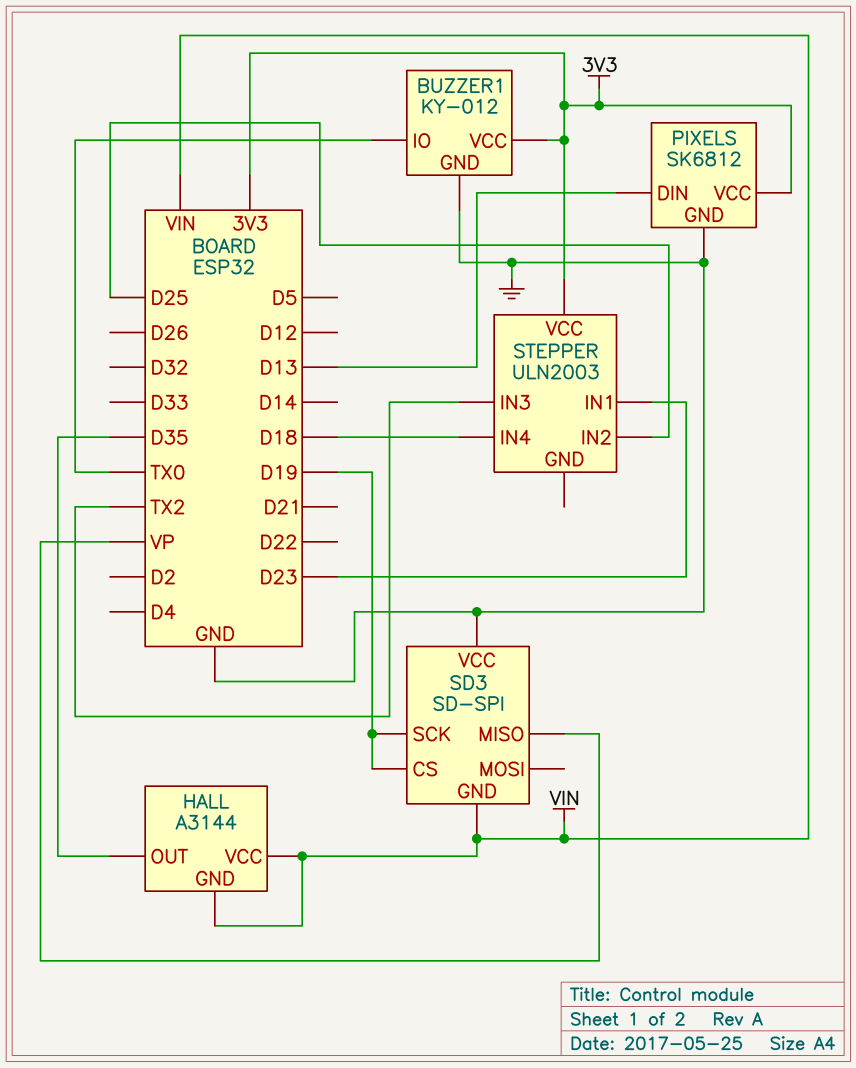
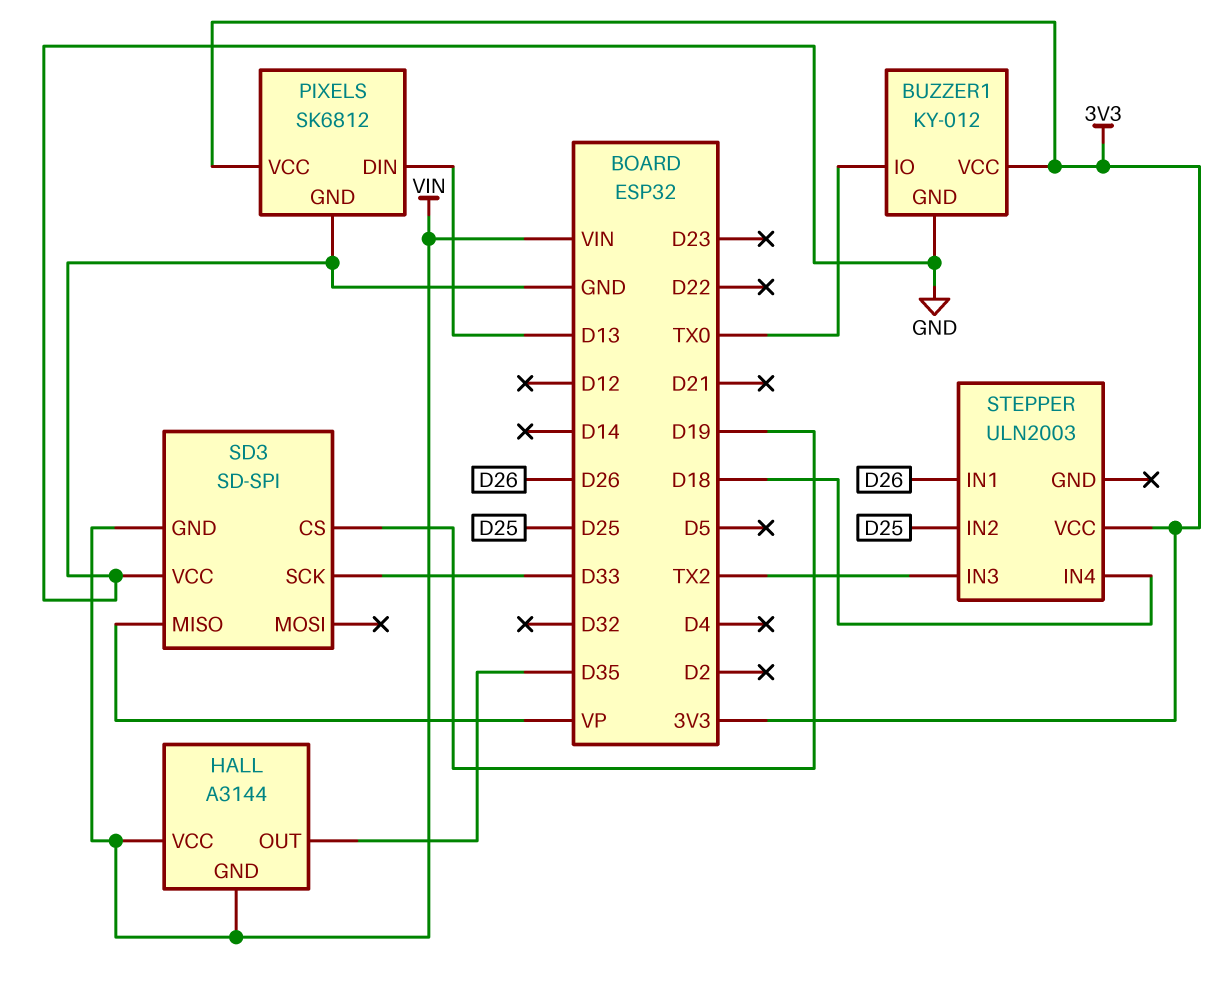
SD3 pin SCK: D19 -> D33
STEPPER pin IN1: D23 -> D26

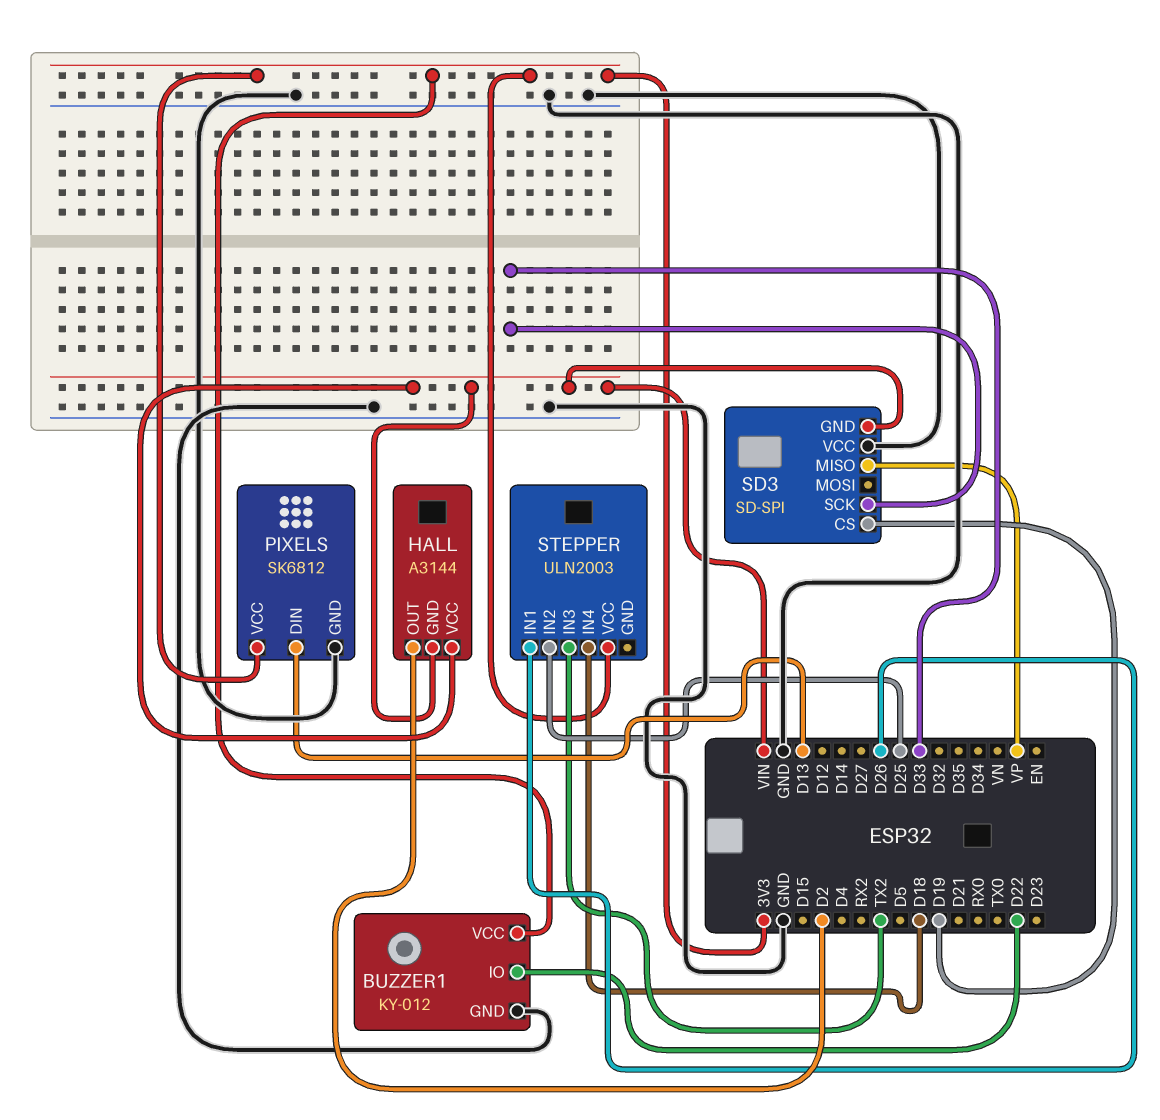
BUZZER1 pin IO: TX0 -> D22
HALL pin OUT: D35 -> D2

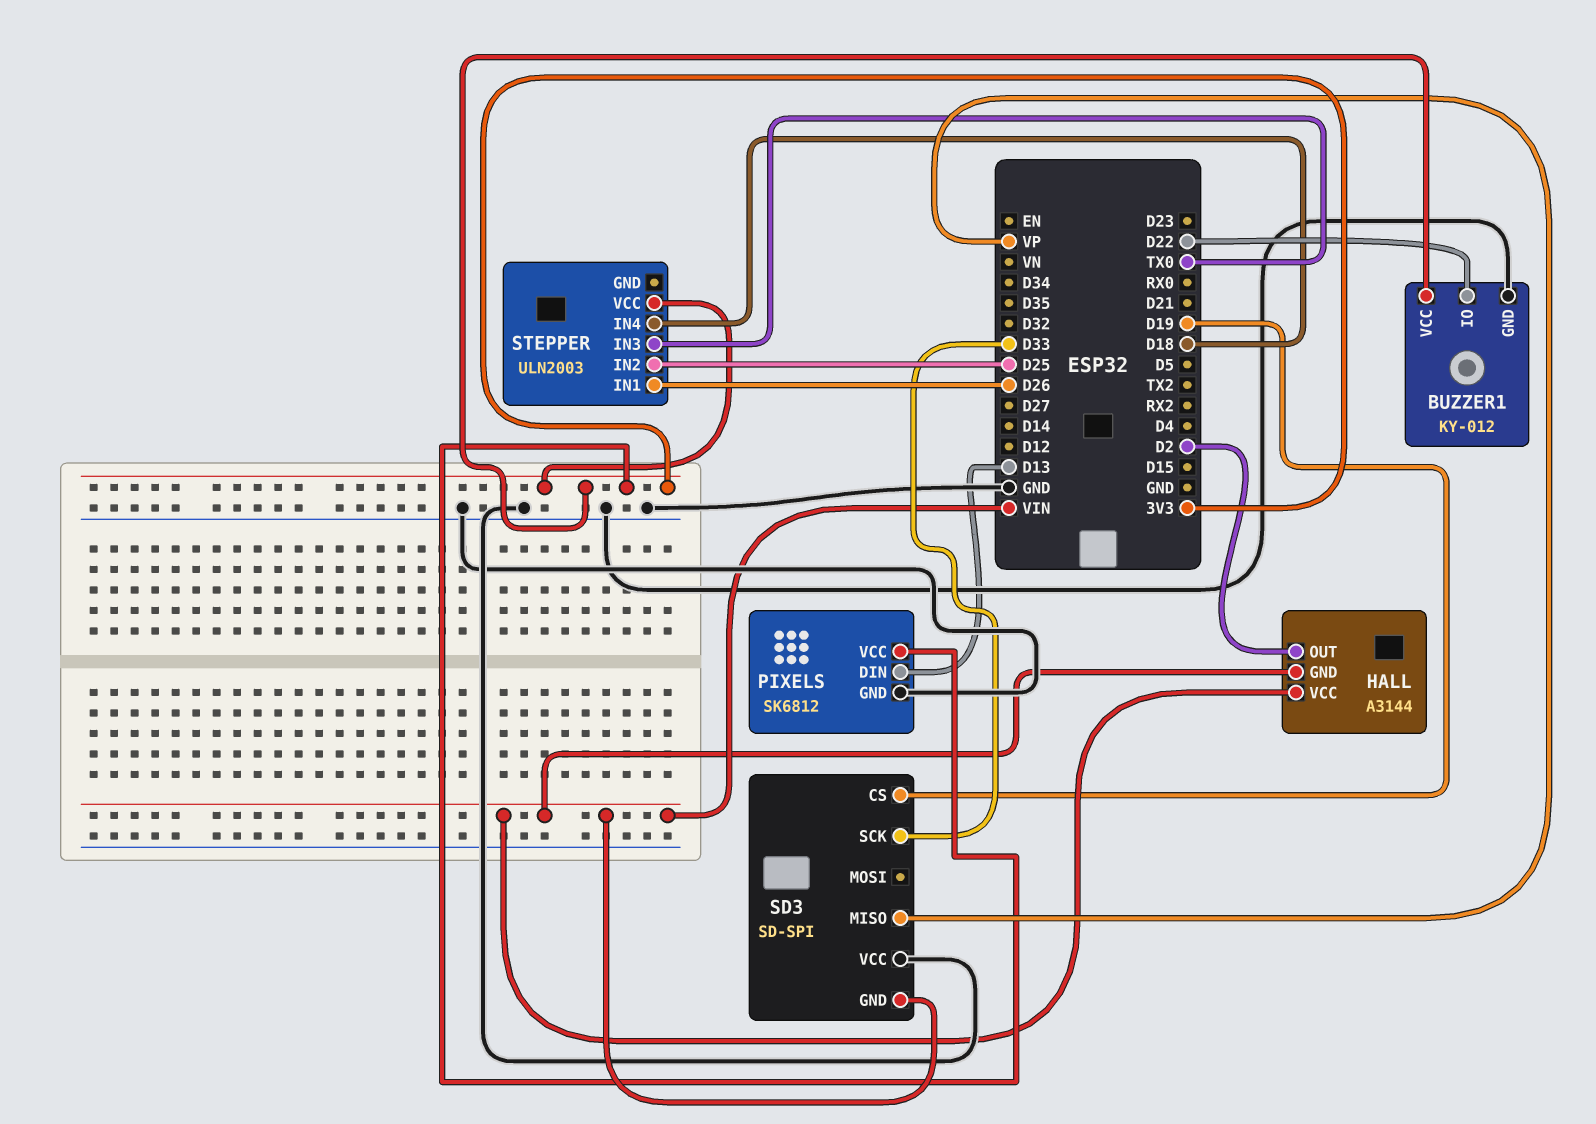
STEPPER pin IN3: TX2 -> TX0

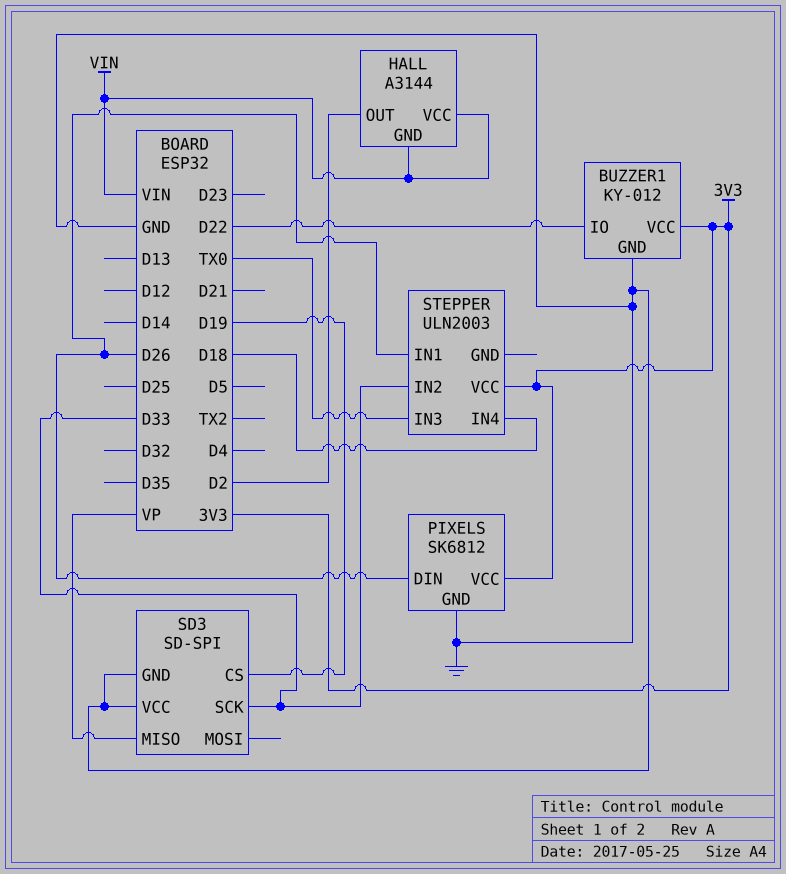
PIXELS pin DIN: D13 -> D26
SD3 pin GND: VIN -> GND
STEPPER pin IN2: D25 -> D33

